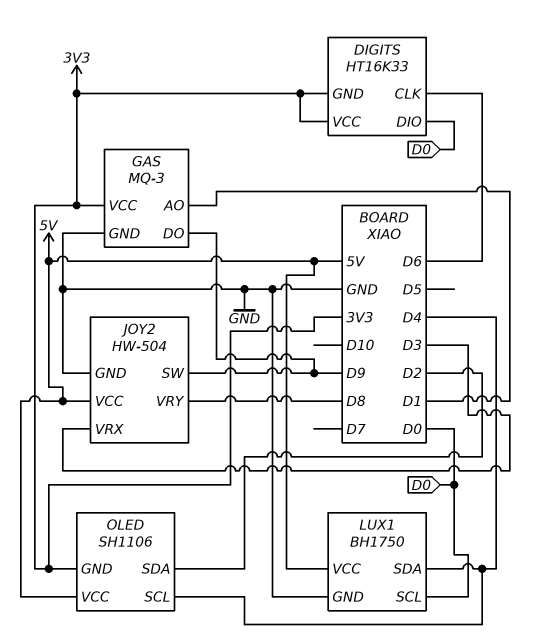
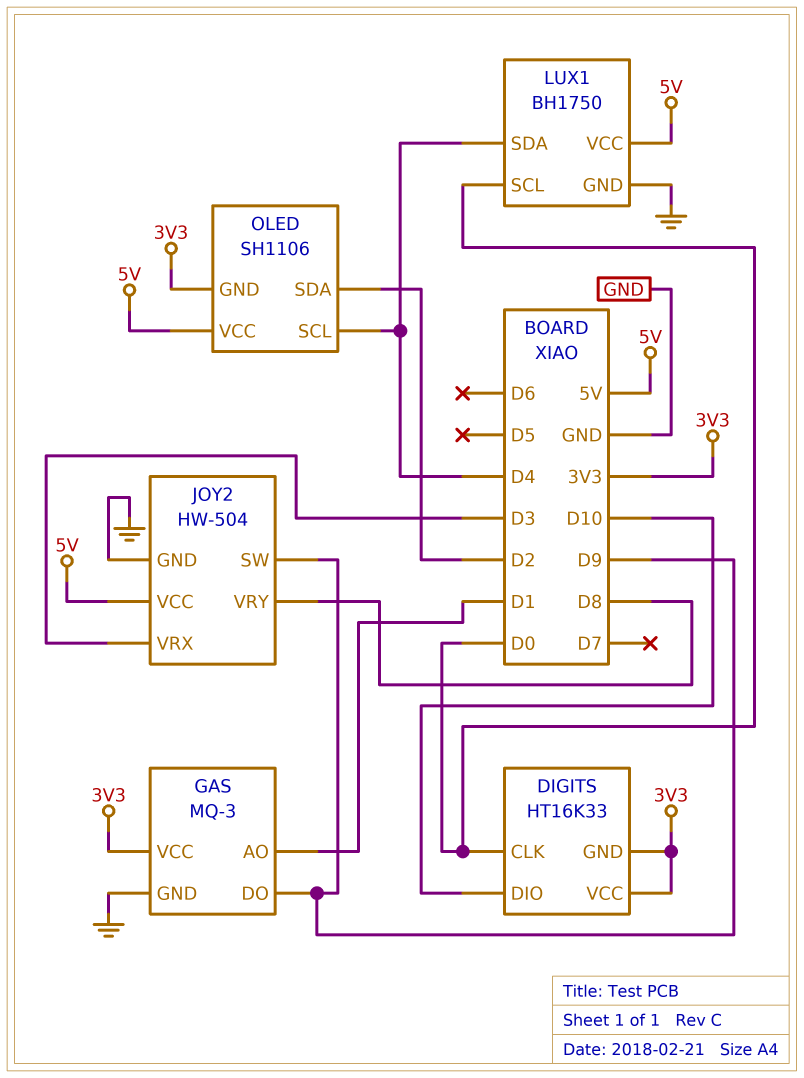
DIGITS pin CLK: D6 -> D0
DIGITS pin DIO: D0 -> D10

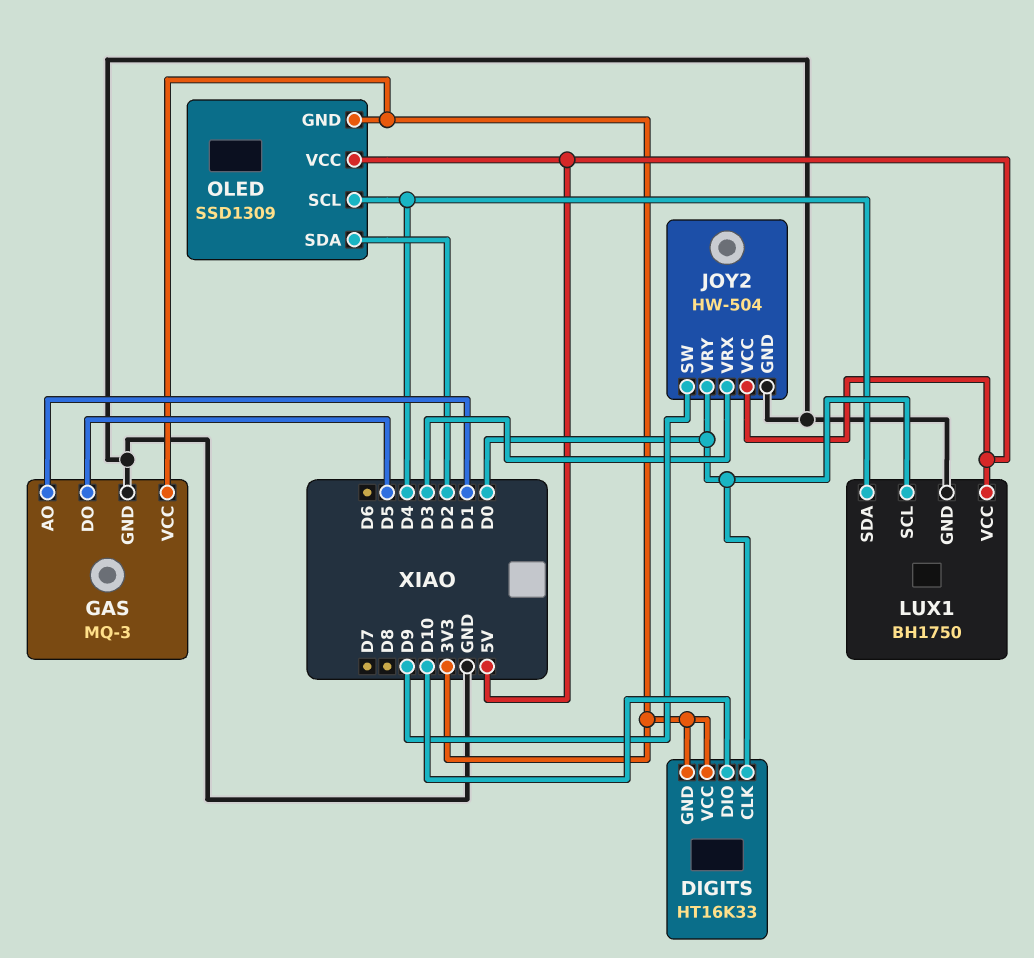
GAS pin DO: D9 -> D5
JOY2 pin VRY: D8 -> D0
OLED: SH1106 -> SSD1309

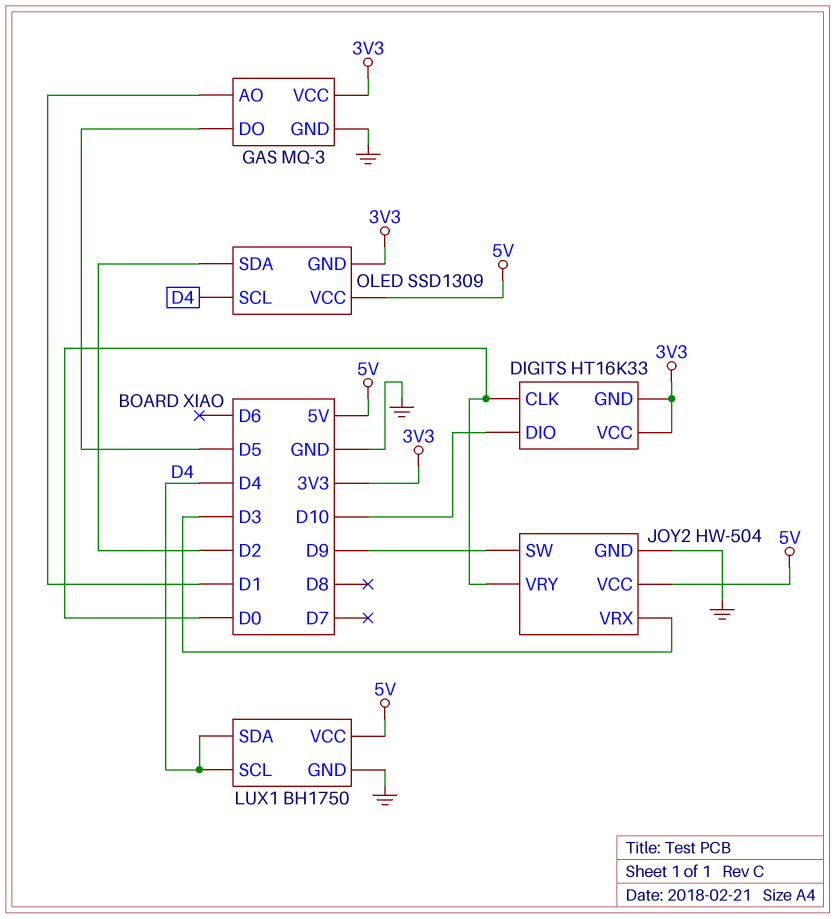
LUX1 pin SCL: D0 -> D4

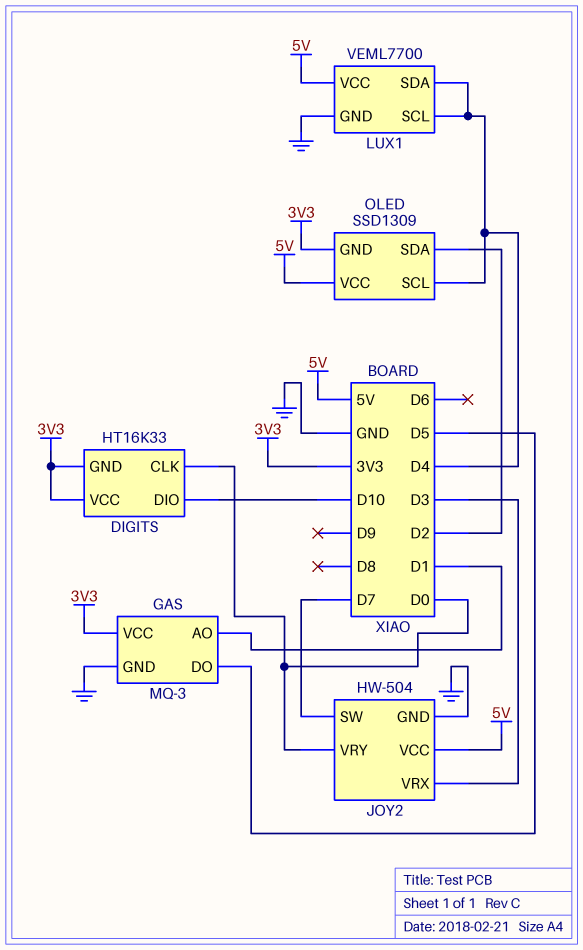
JOY2 pin SW: D9 -> D7
LUX1: BH1750 -> VEML7700

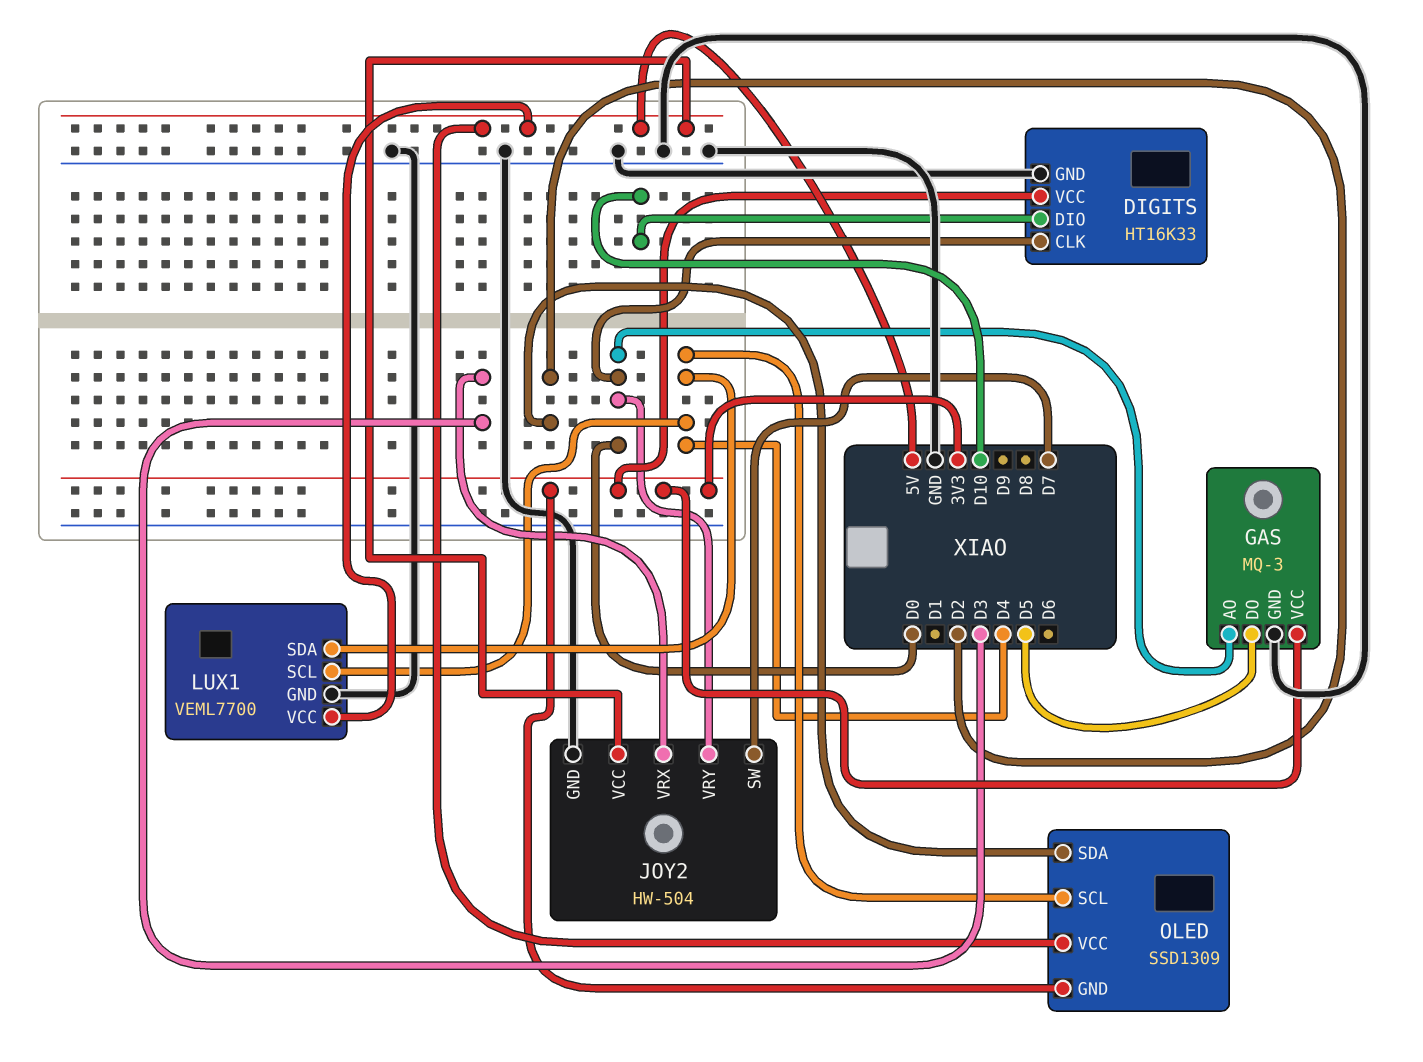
DIGITS pin GND: 3V3 -> GND
GAS pin AO: D1 -> D0

